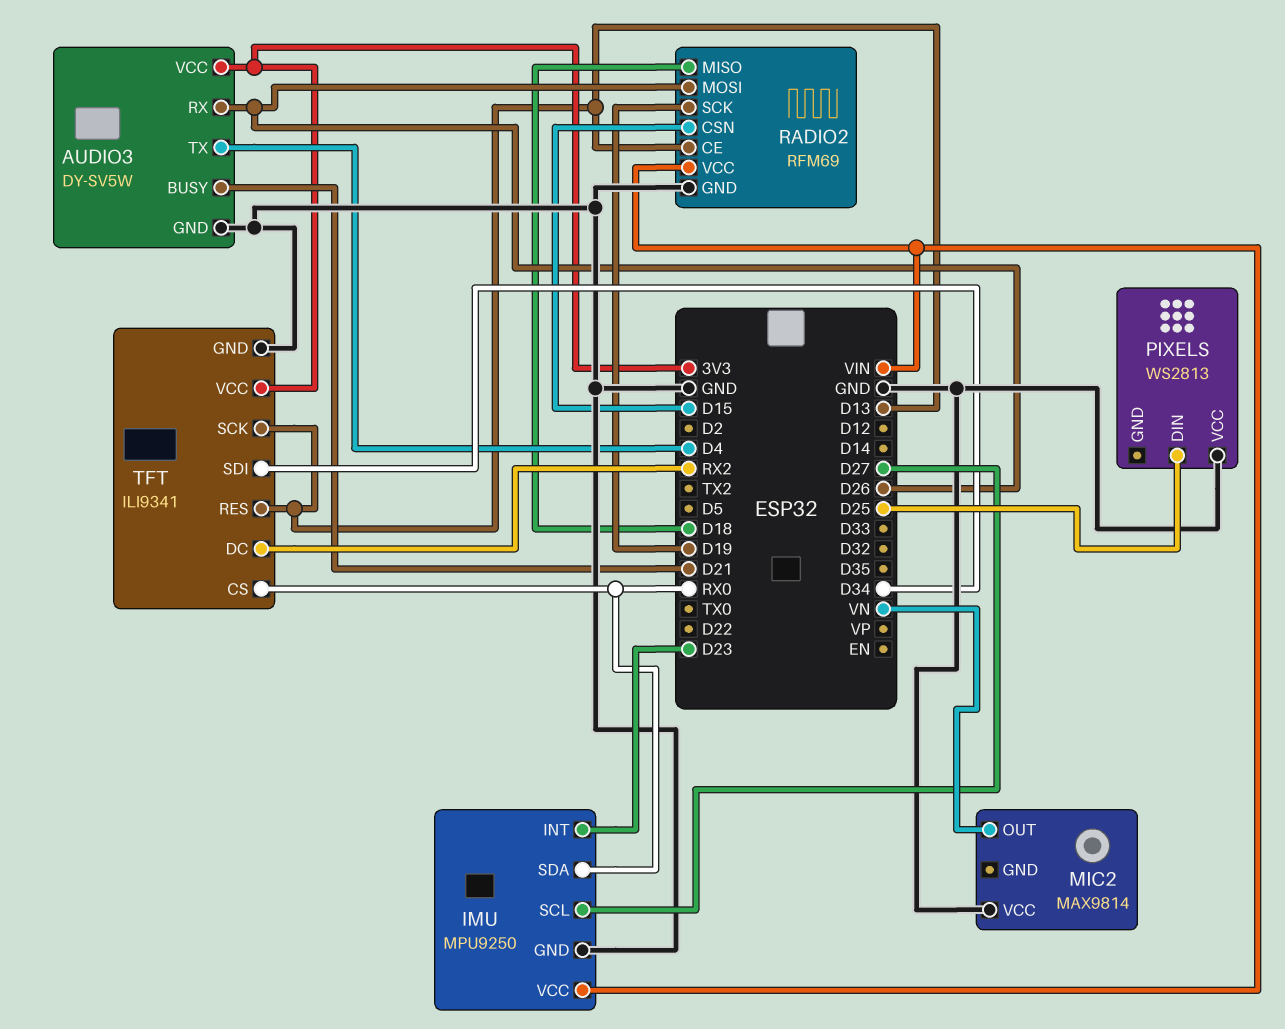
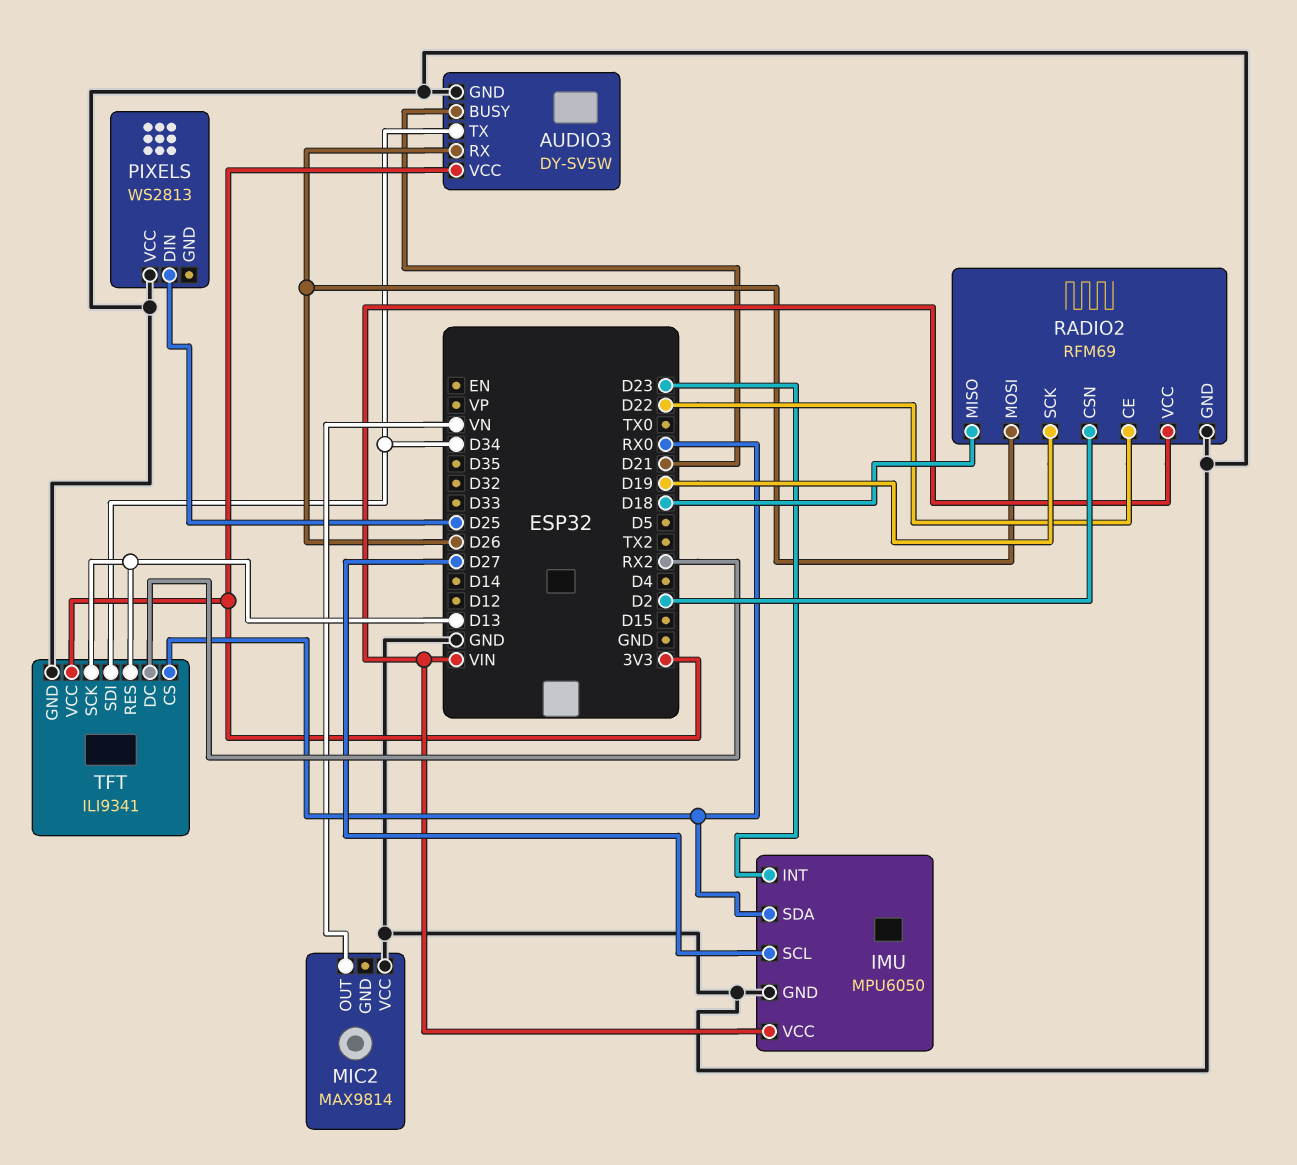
AUDIO3 pin TX: D4 -> D34
IMU: MPU9250 -> MPU6050
RADIO2 pin CE: D13 -> D22
RADIO2 pin CSN: D15 -> D2

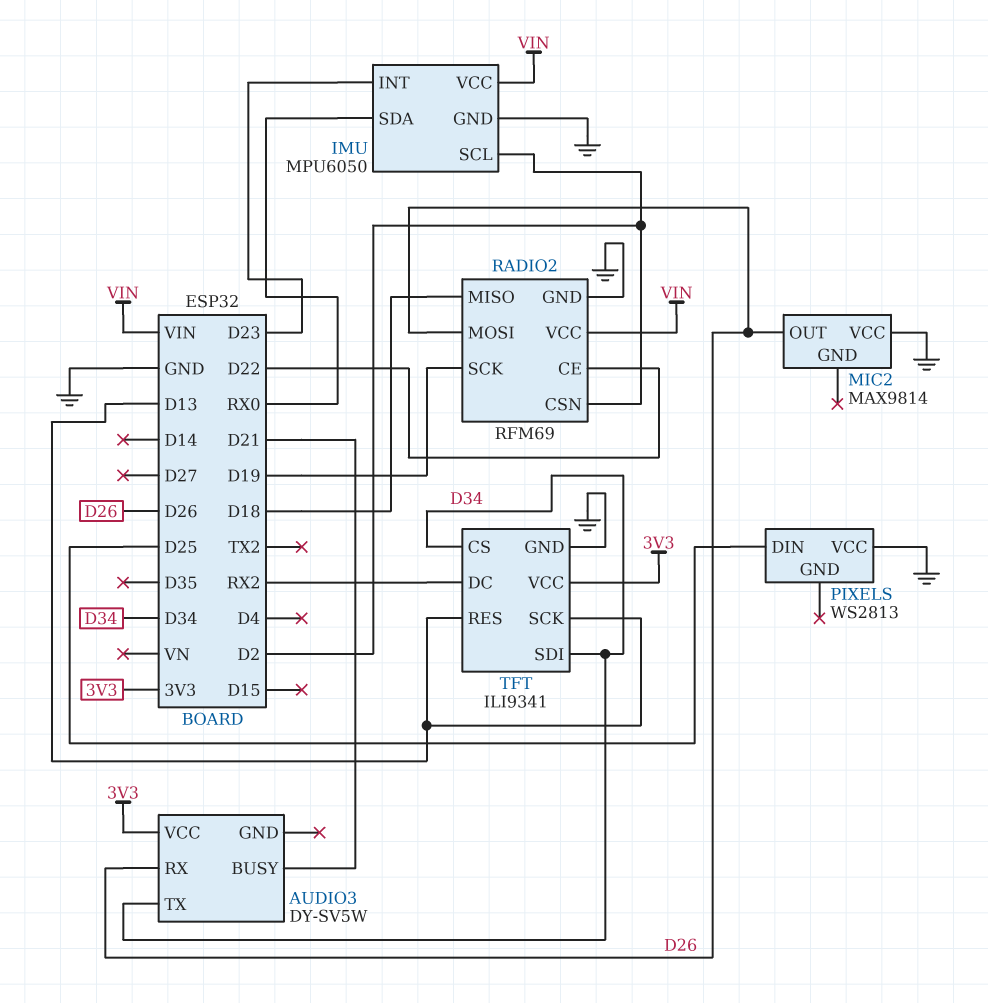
AUDIO3 pin GND: GND -> none
IMU pin SCL: D27 -> D2
MIC2 pin OUT: VN -> D26
TFT pin CS: RX0 -> D34

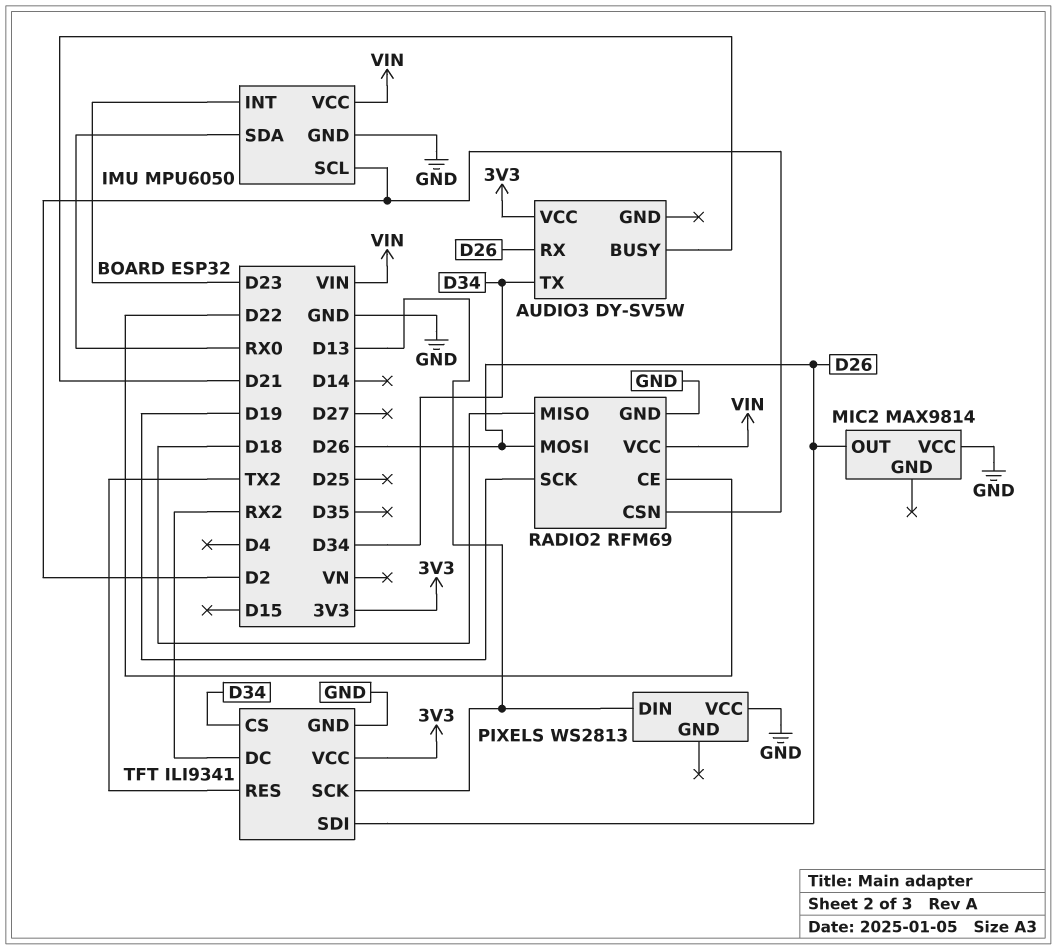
PIXELS pin DIN: D25 -> D13
TFT pin RES: D13 -> TX2
TFT pin SDI: D34 -> D26

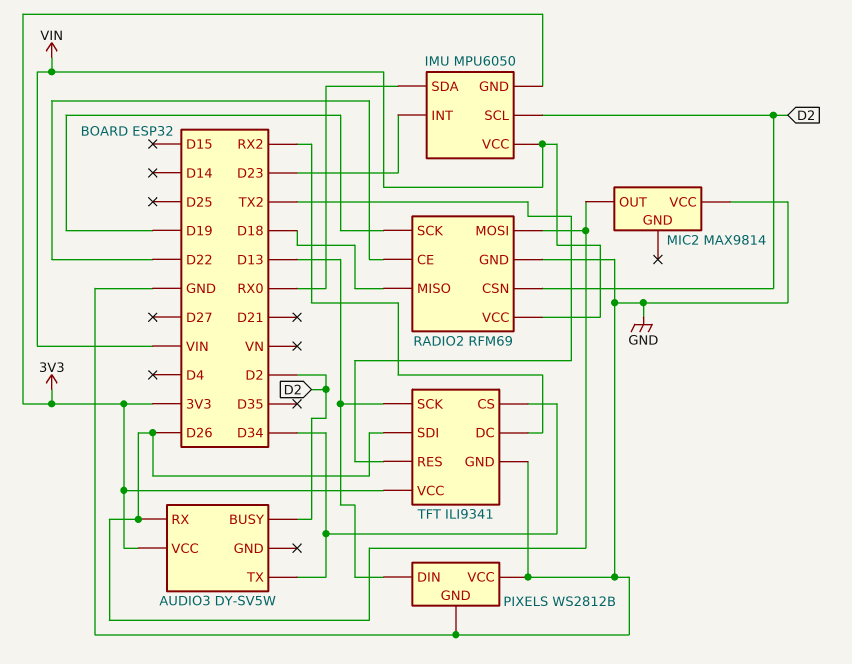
AUDIO3 pin BUSY: D21 -> D2
IMU pin GND: GND -> 3V3
PIXELS: WS2813 -> WS2812B
PIXELS pin GND: none -> GND

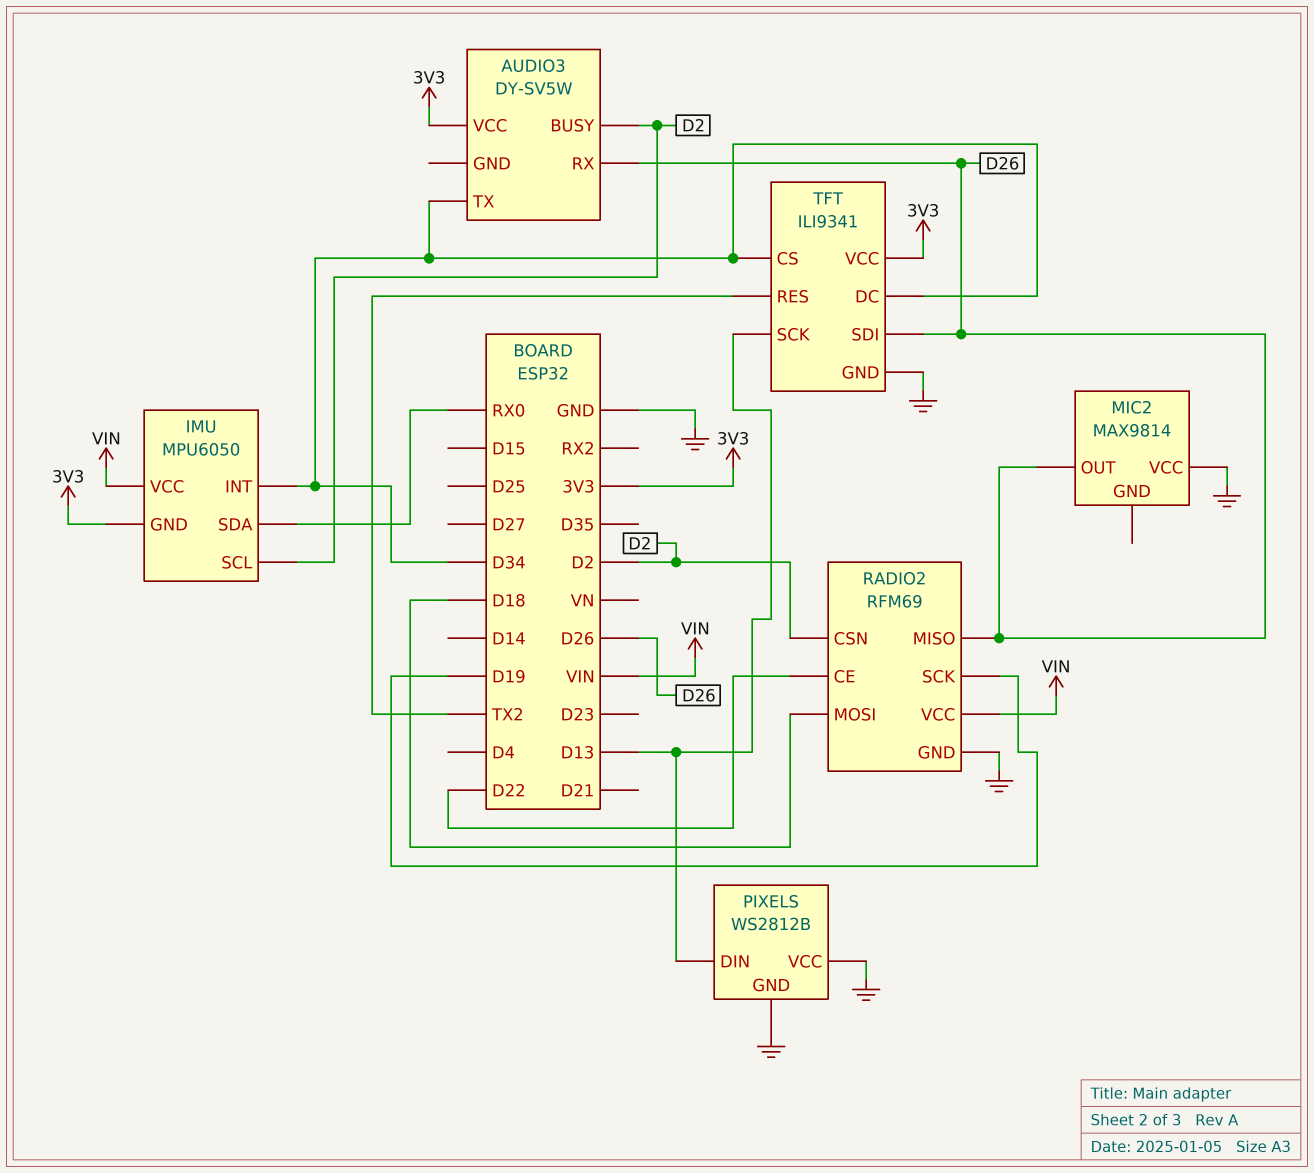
IMU pin INT: D23 -> D34
RADIO2 pin MISO: D18 -> D26
RADIO2 pin MOSI: D26 -> D18
TFT pin DC: RX2 -> D34

